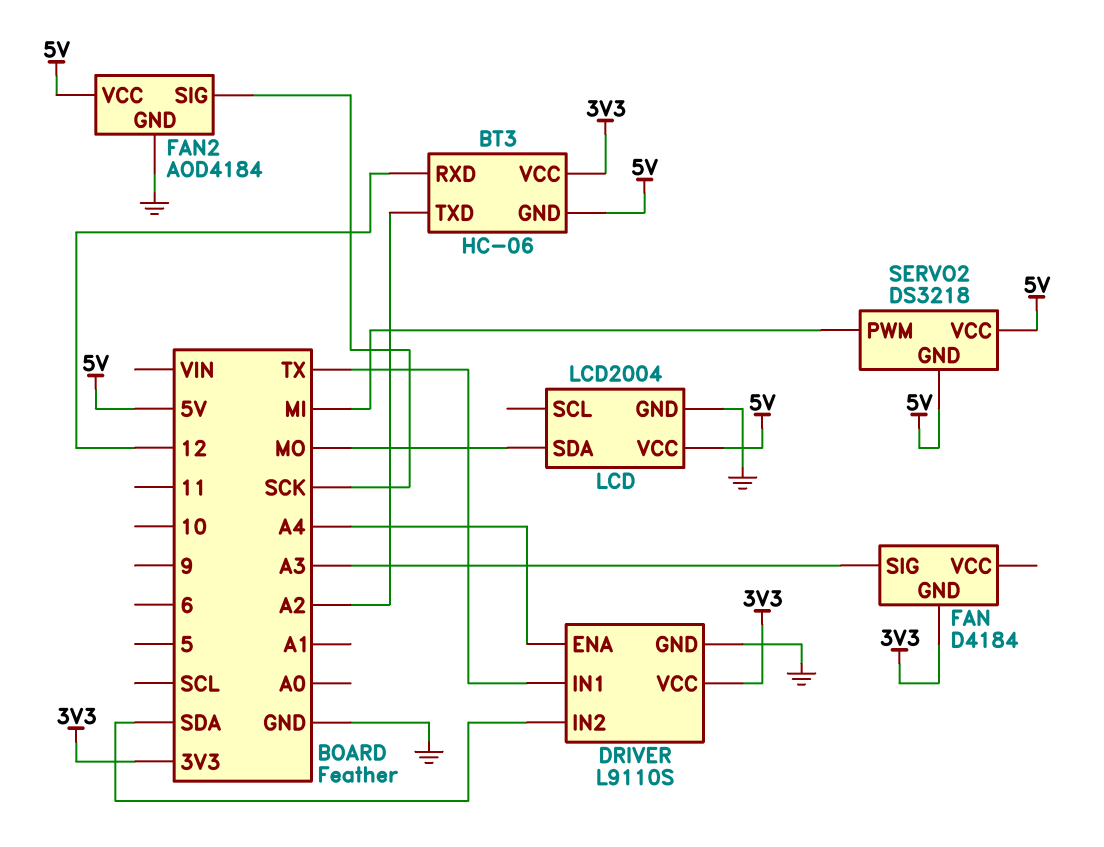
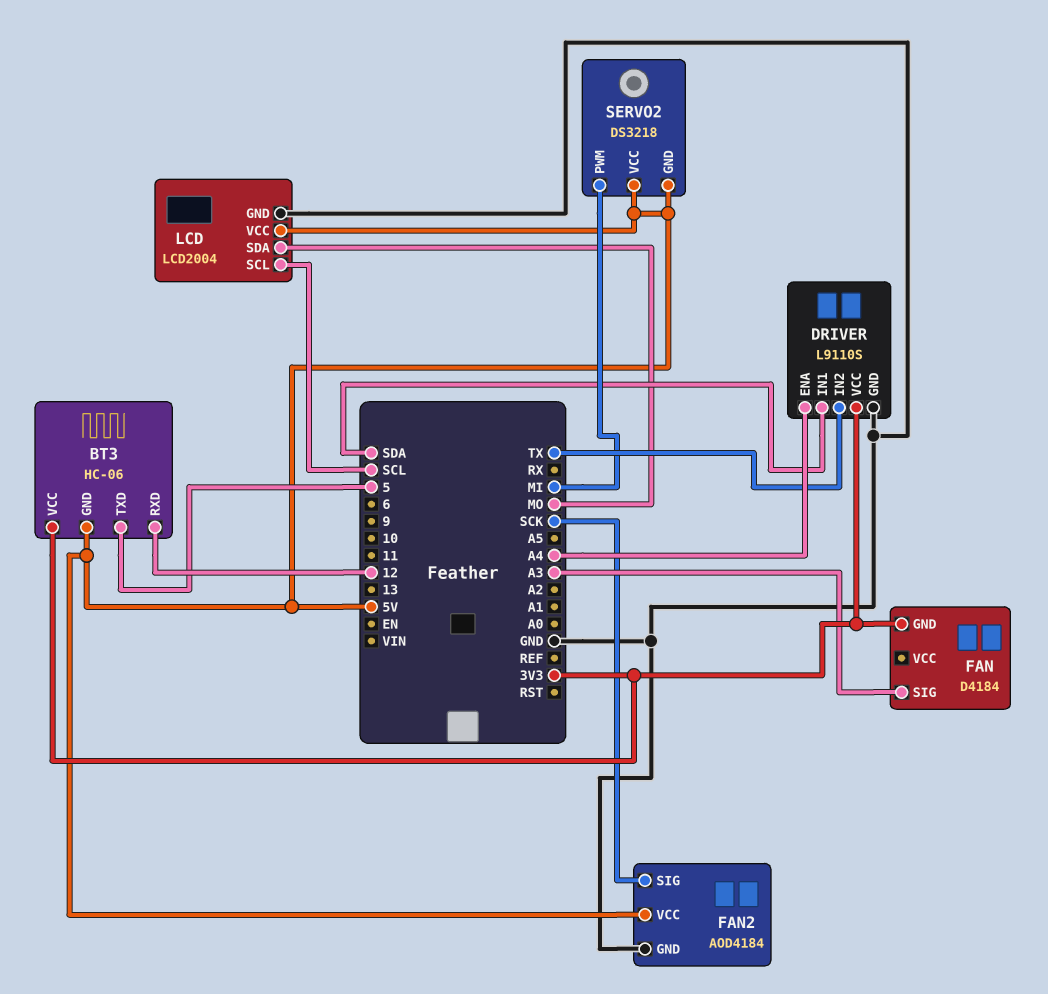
BT3 pin TXD: A2 -> 5
DRIVER pin IN1: TX -> SDA
DRIVER pin IN2: SDA -> TX
LCD pin SCL: none -> SCL

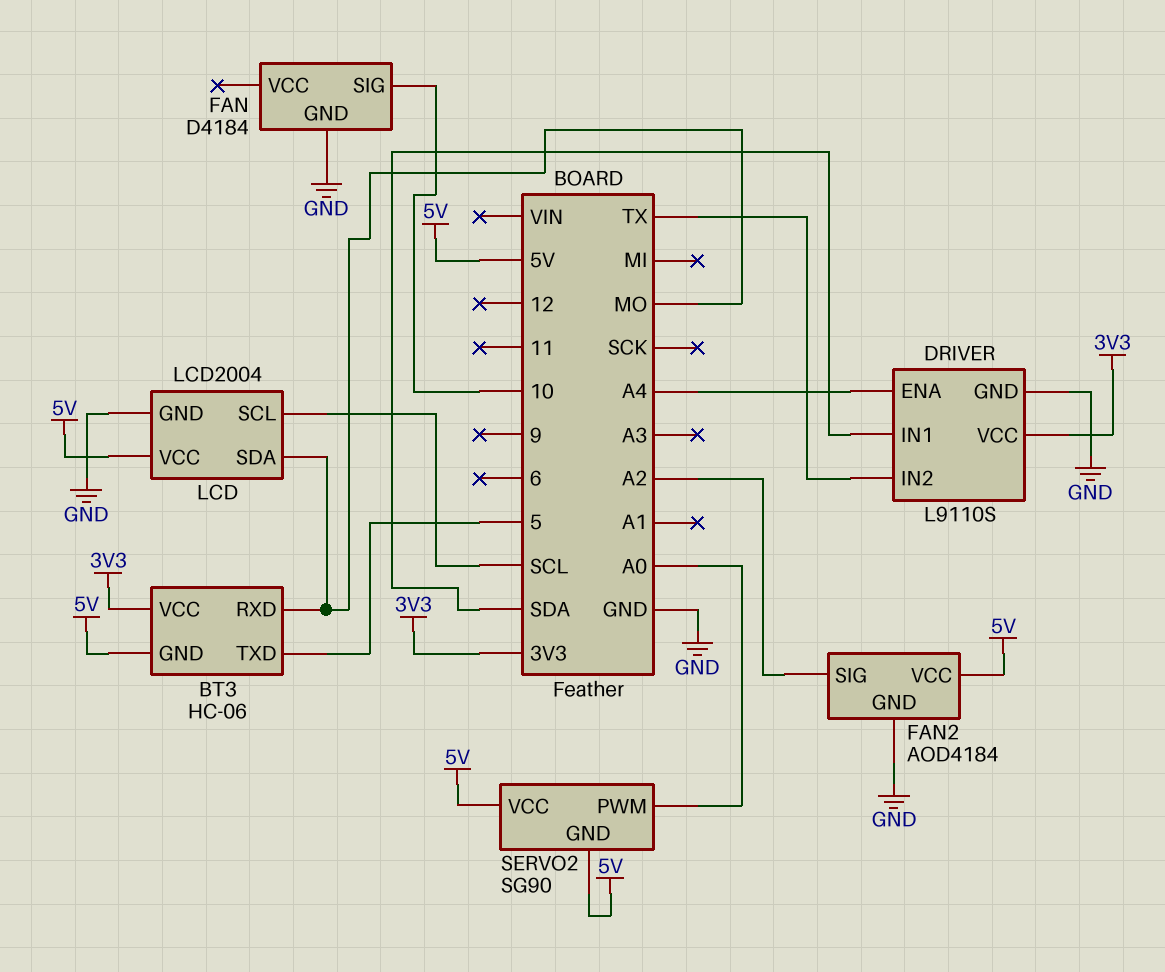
BT3 pin RXD: 12 -> MO
FAN pin GND: 3V3 -> GND
FAN pin SIG: A3 -> 10
FAN2 pin SIG: SCK -> A2
SERVO2: DS3218 -> SG90
SERVO2 pin PWM: MI -> A0

